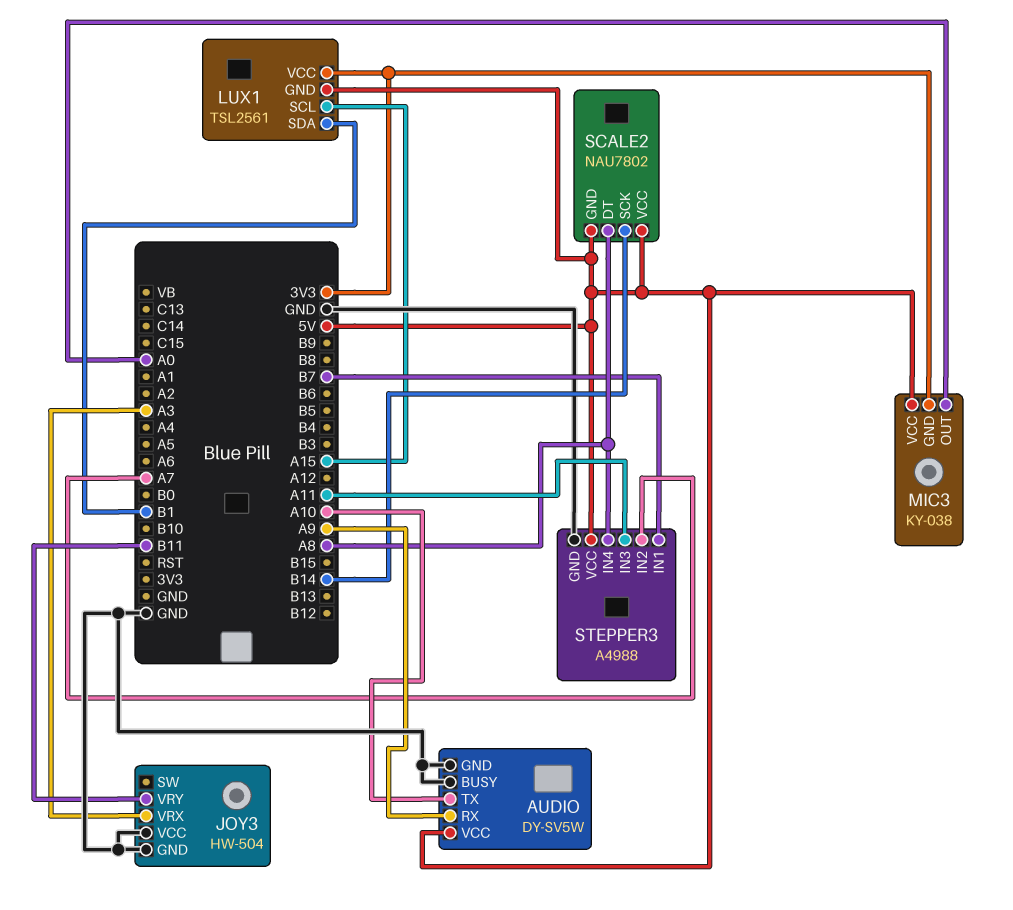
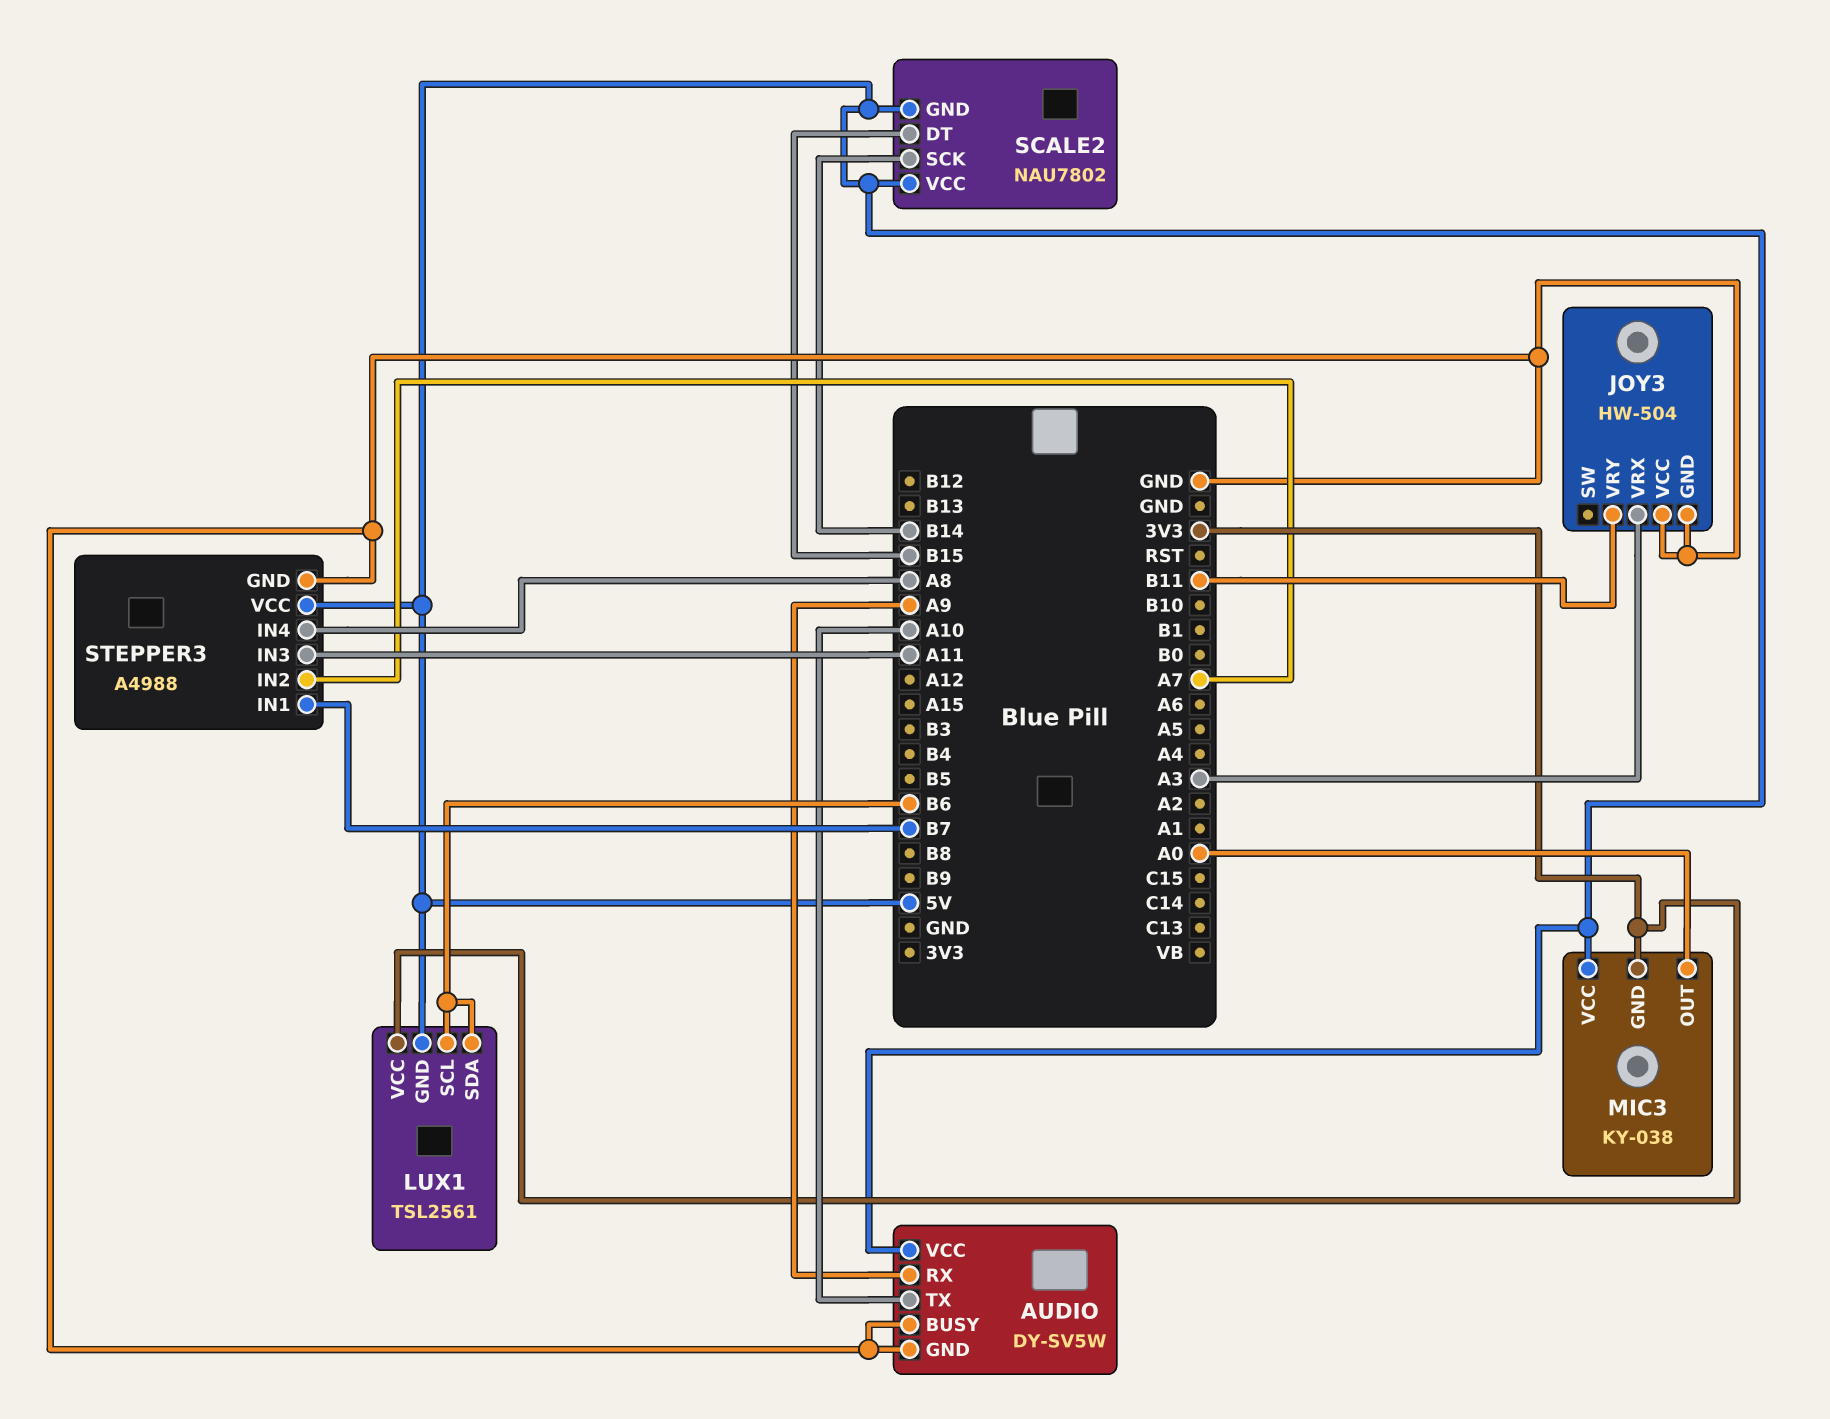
LUX1 pin SCL: A15 -> B6
LUX1 pin SDA: B1 -> B6
SCALE2 pin DT: A8 -> B15

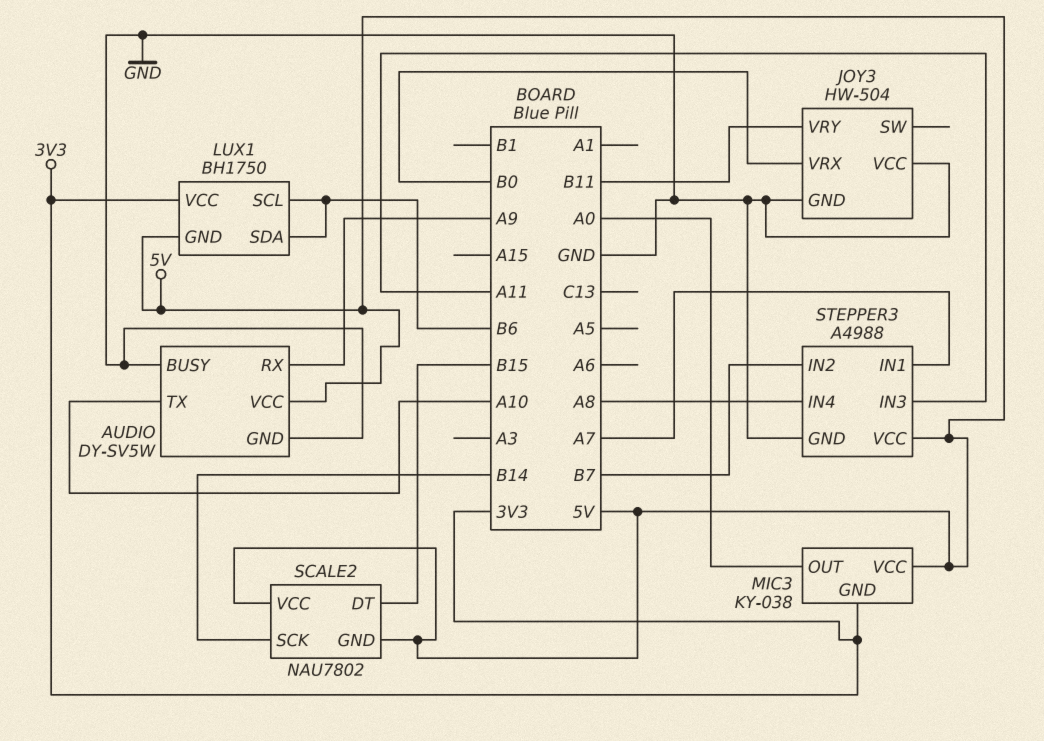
JOY3 pin VRX: A3 -> B0
LUX1: TSL2561 -> BH1750
STEPPER3 pin IN1: B7 -> A7
STEPPER3 pin IN2: A7 -> B7

